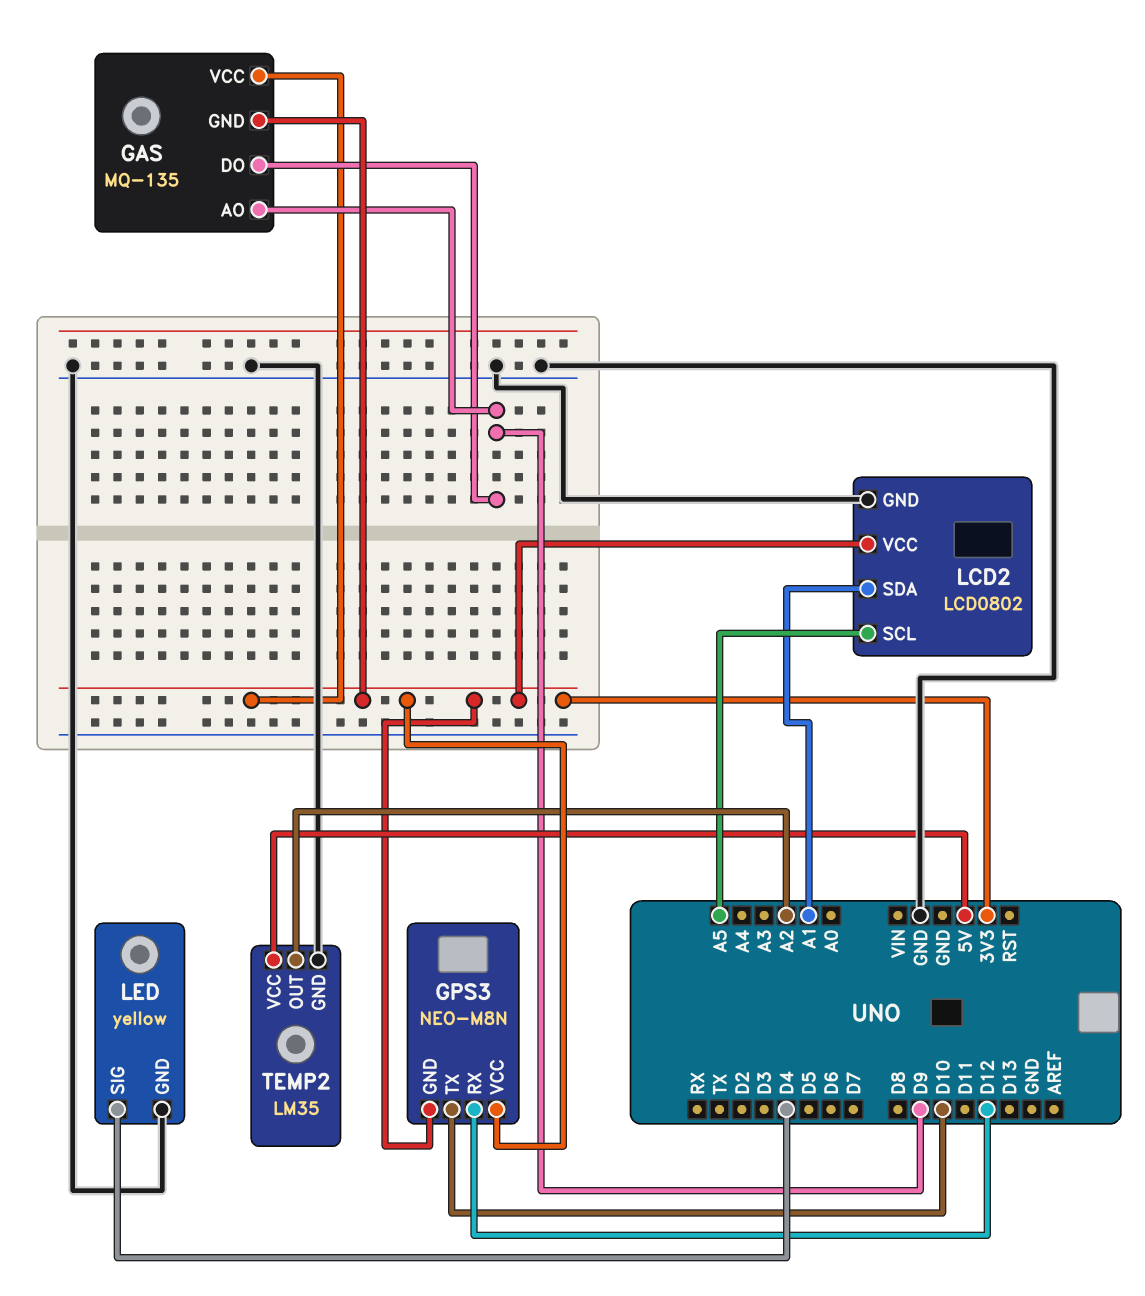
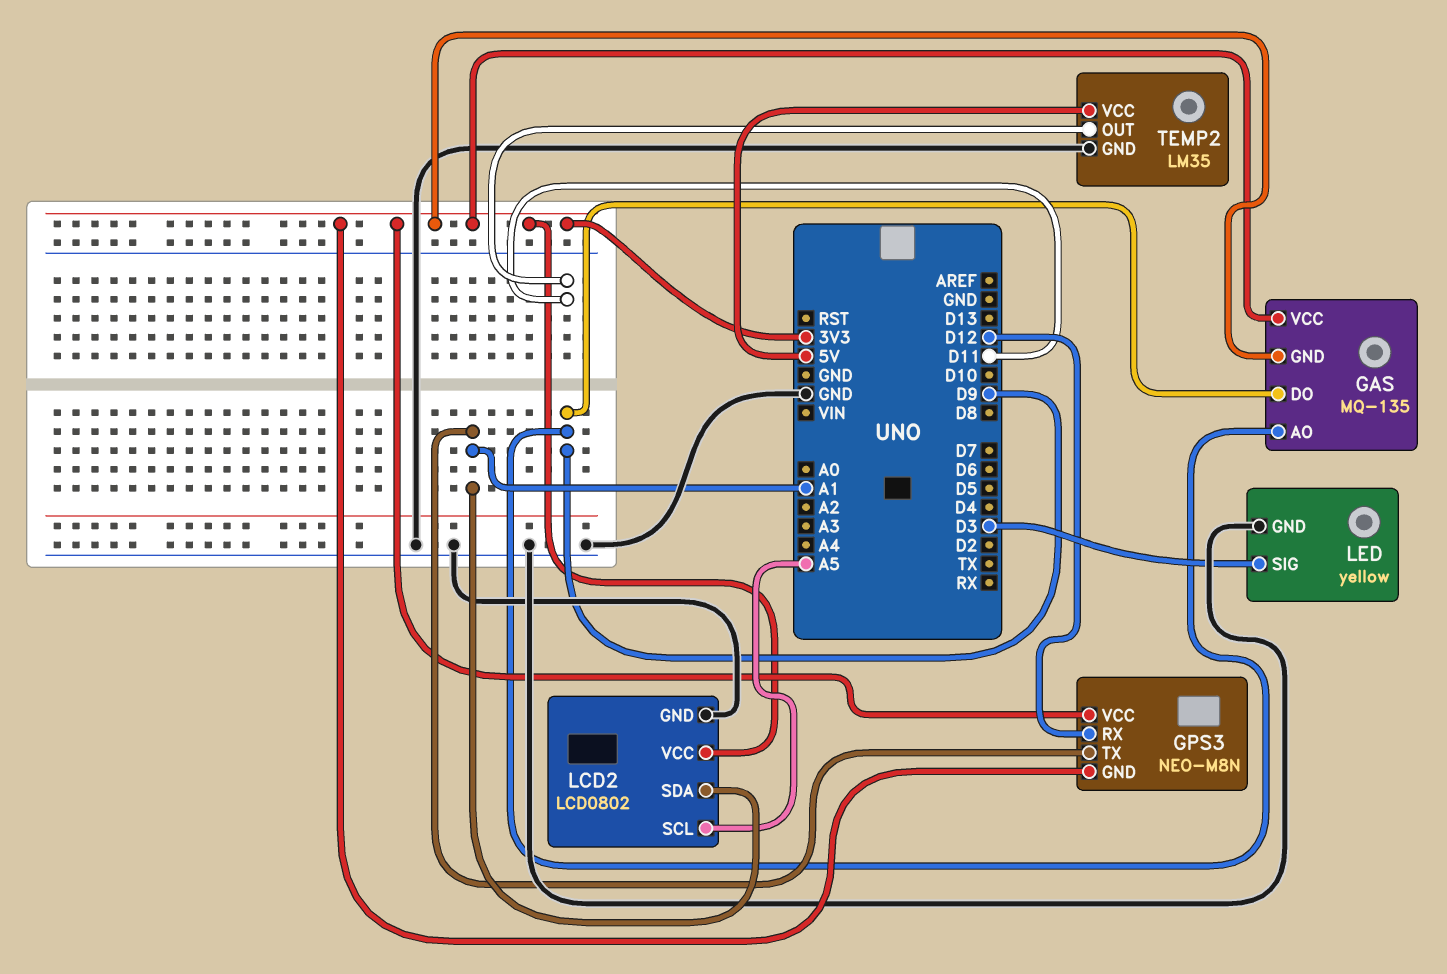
GPS3 pin TX: D10 -> A1
LED pin SIG: D4 -> D3
TEMP2 pin OUT: A2 -> D11

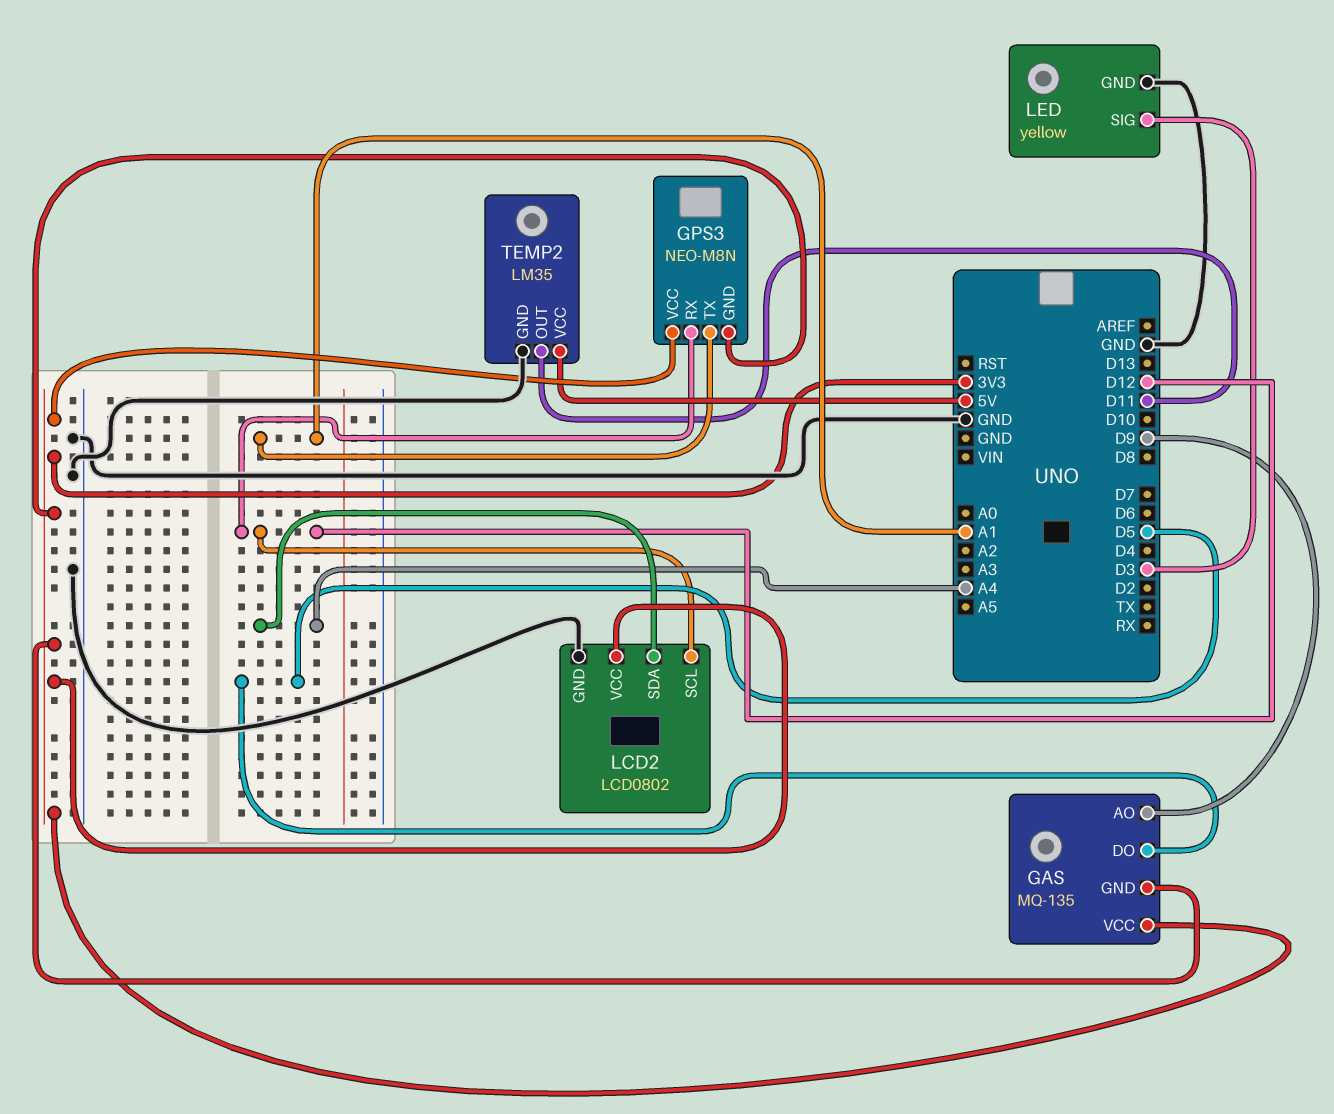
GAS pin DO: D9 -> D5
LCD2 pin SCL: A5 -> D12
LCD2 pin SDA: A1 -> A4

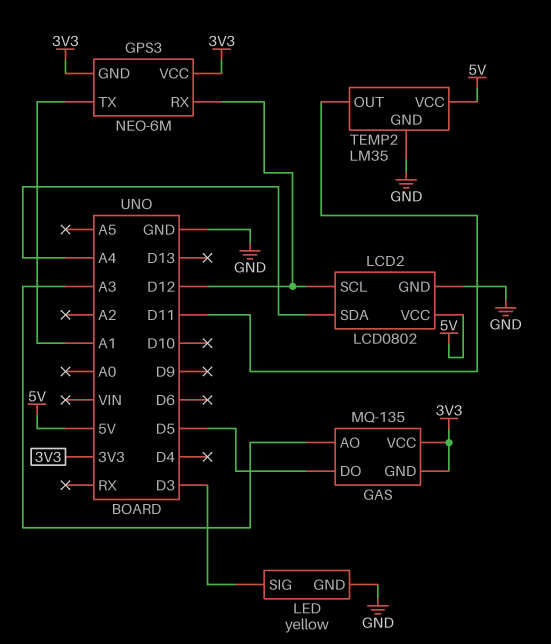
GAS pin AO: D9 -> A3
GPS3: NEO-M8N -> NEO-6M
LCD2 pin VCC: 3V3 -> 5V

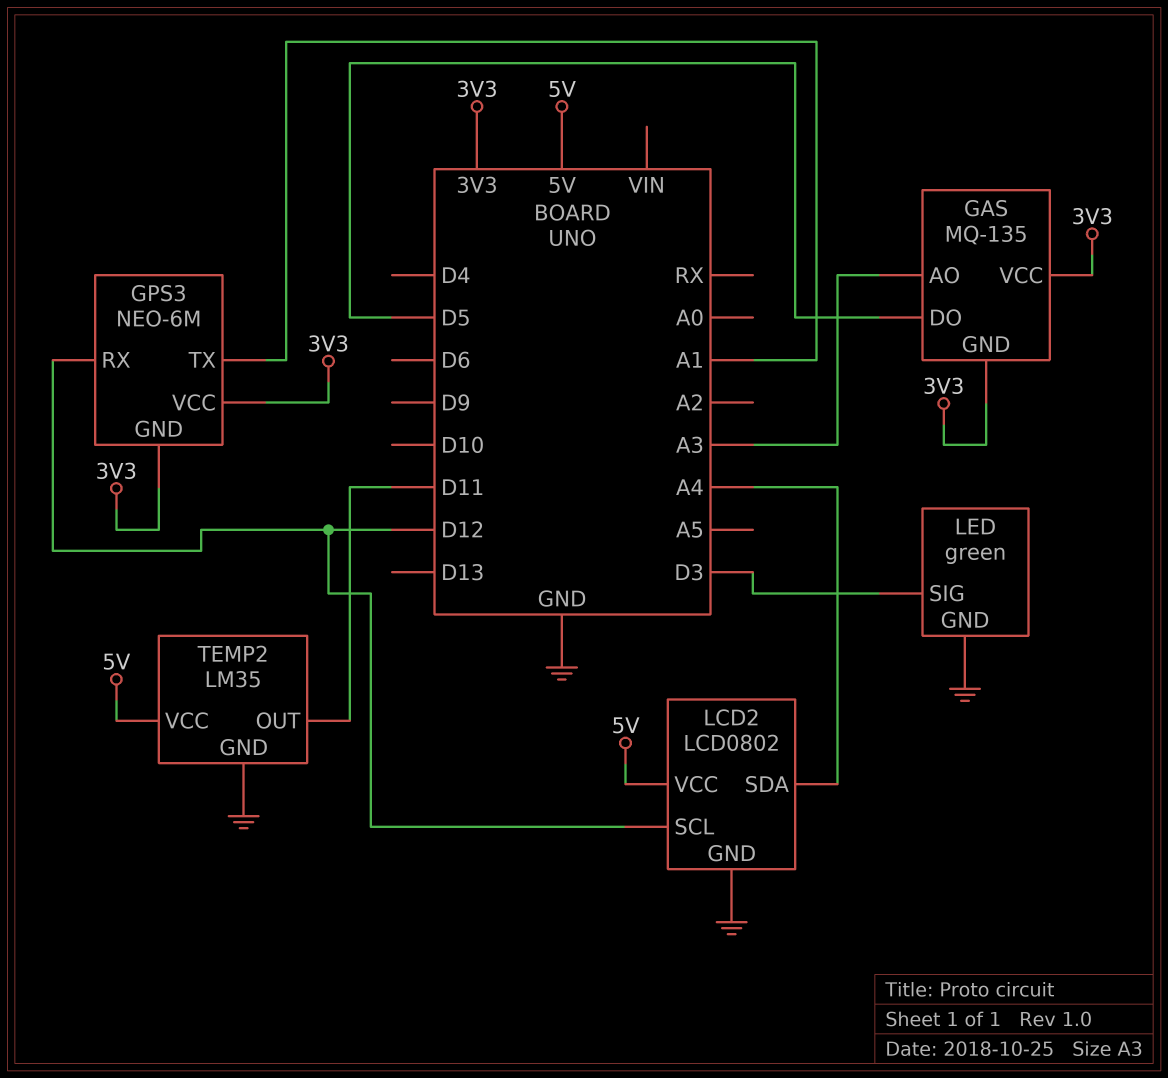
LED: yellow -> green

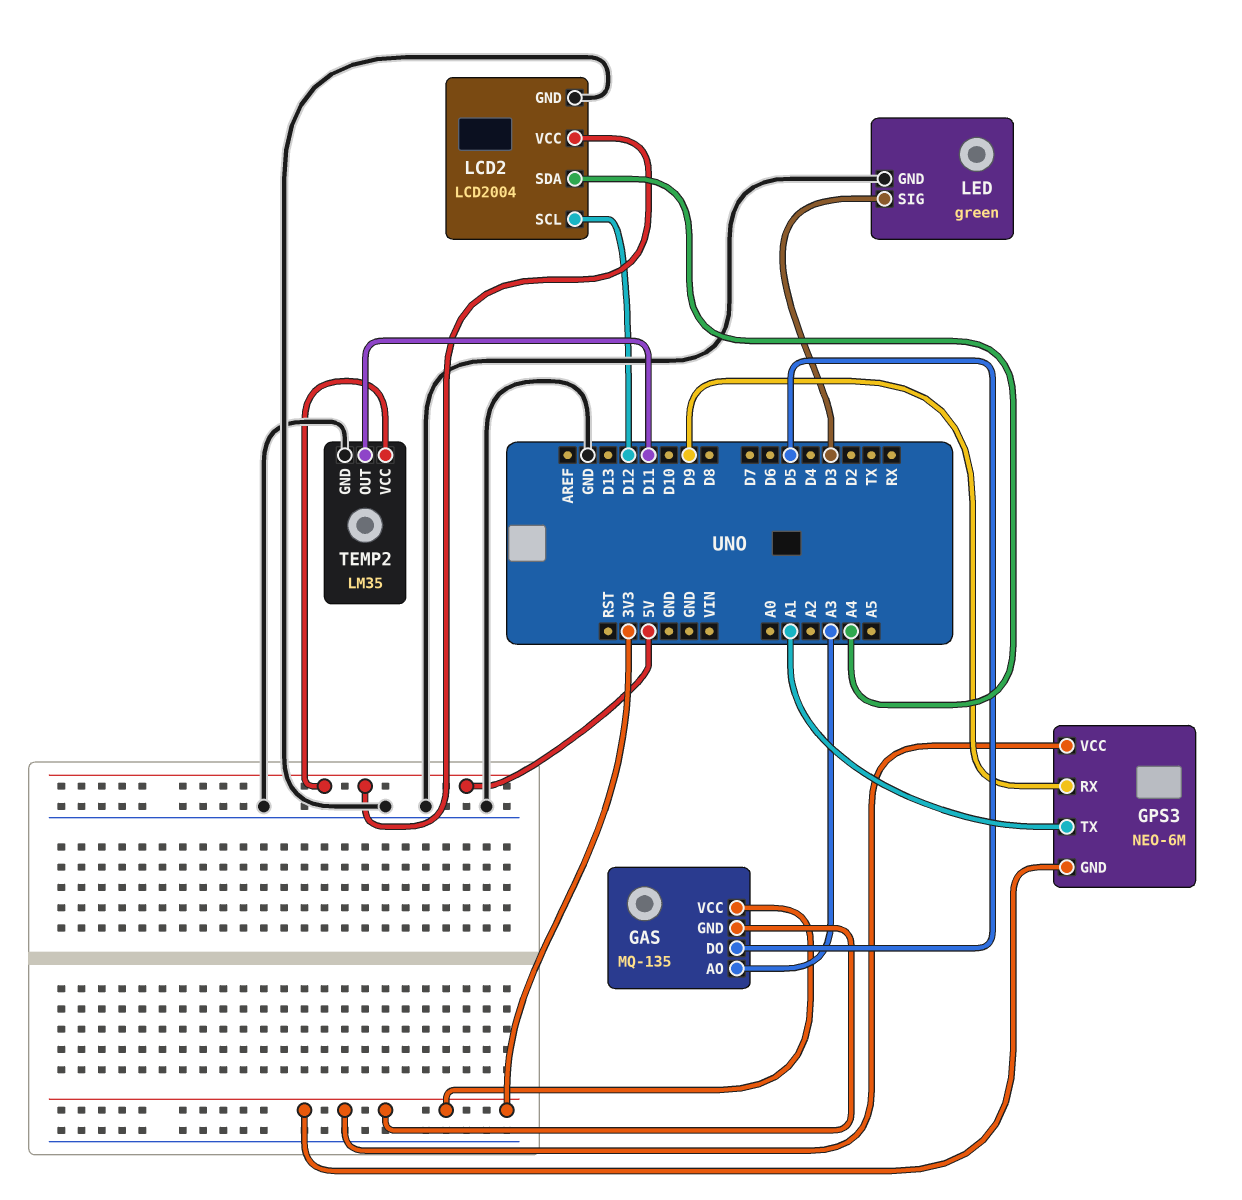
GPS3 pin RX: D12 -> D9
LCD2: LCD0802 -> LCD2004

